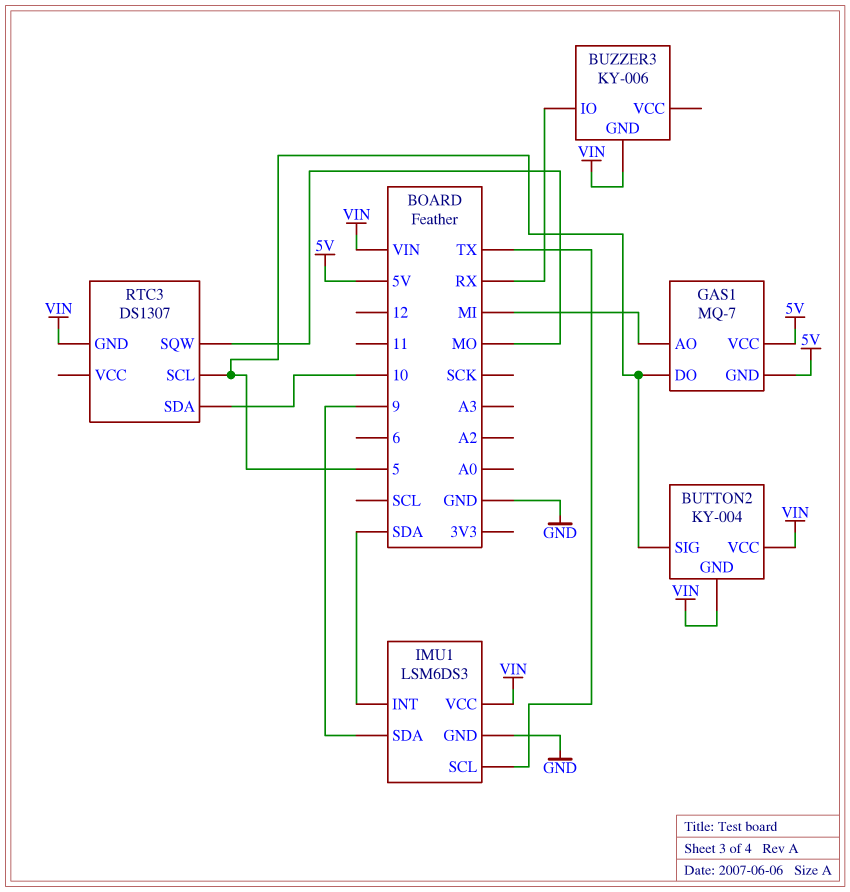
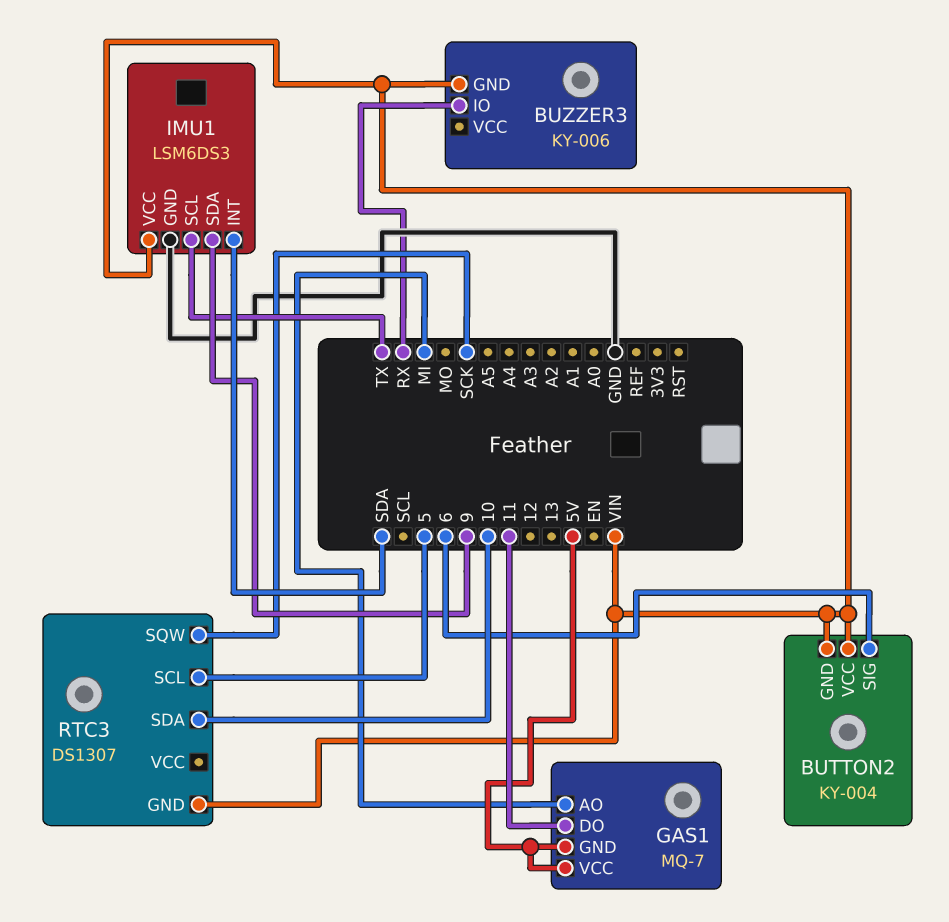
BUTTON2 pin SIG: 5 -> 6
GAS1 pin DO: 5 -> 11
RTC3 pin SQW: MO -> SCK

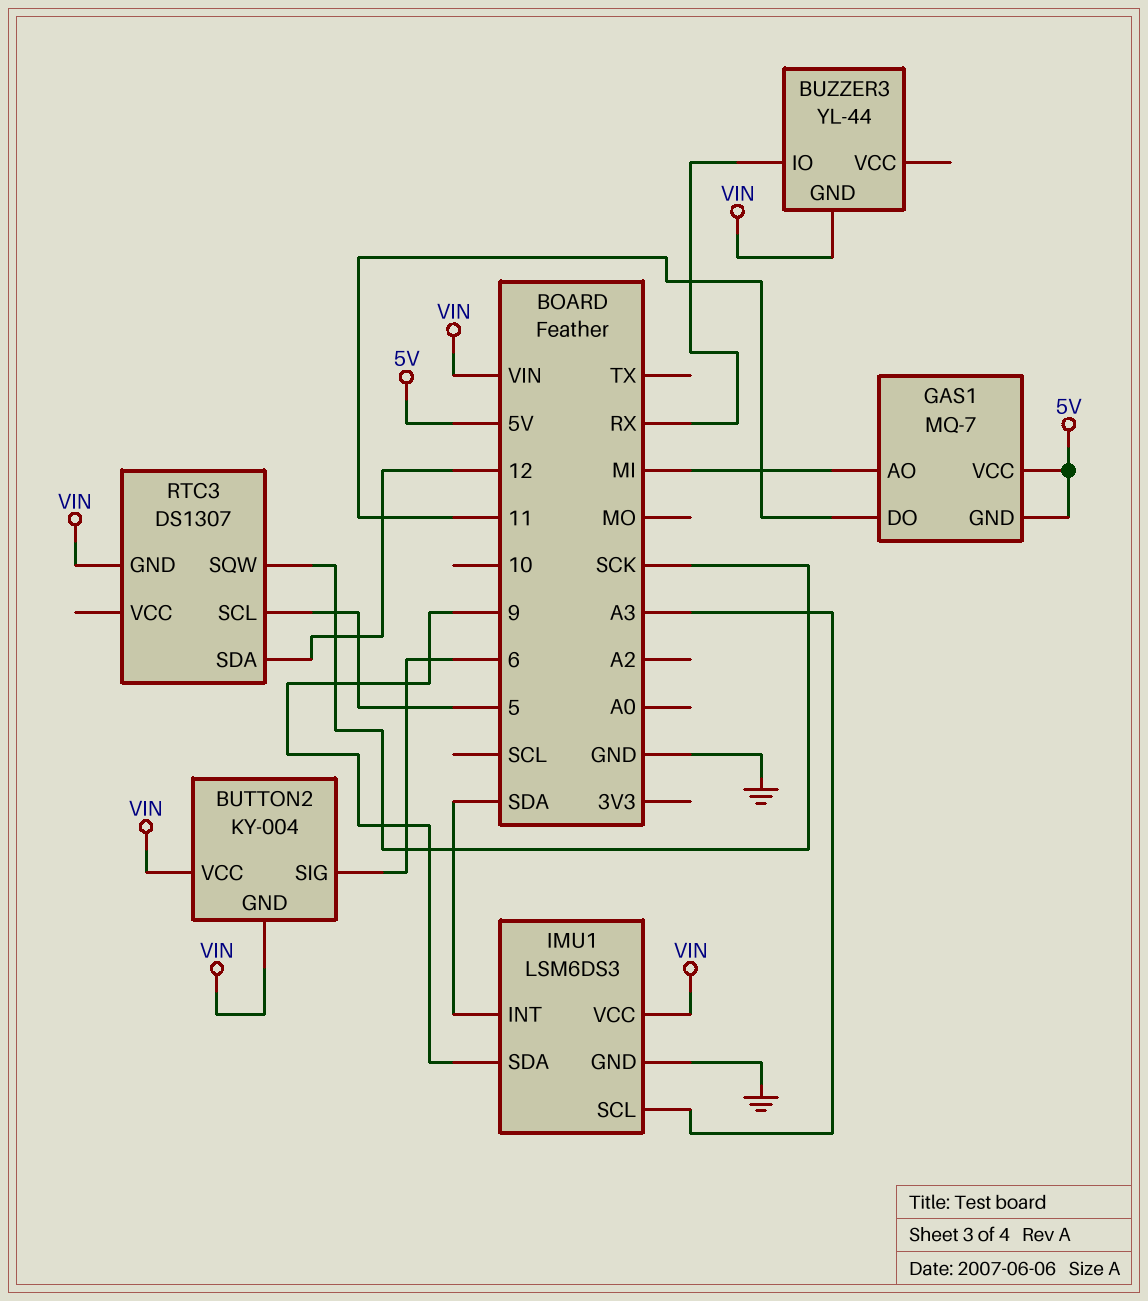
BUZZER3: KY-006 -> YL-44
IMU1 pin SCL: TX -> A3
RTC3 pin SDA: 10 -> 12

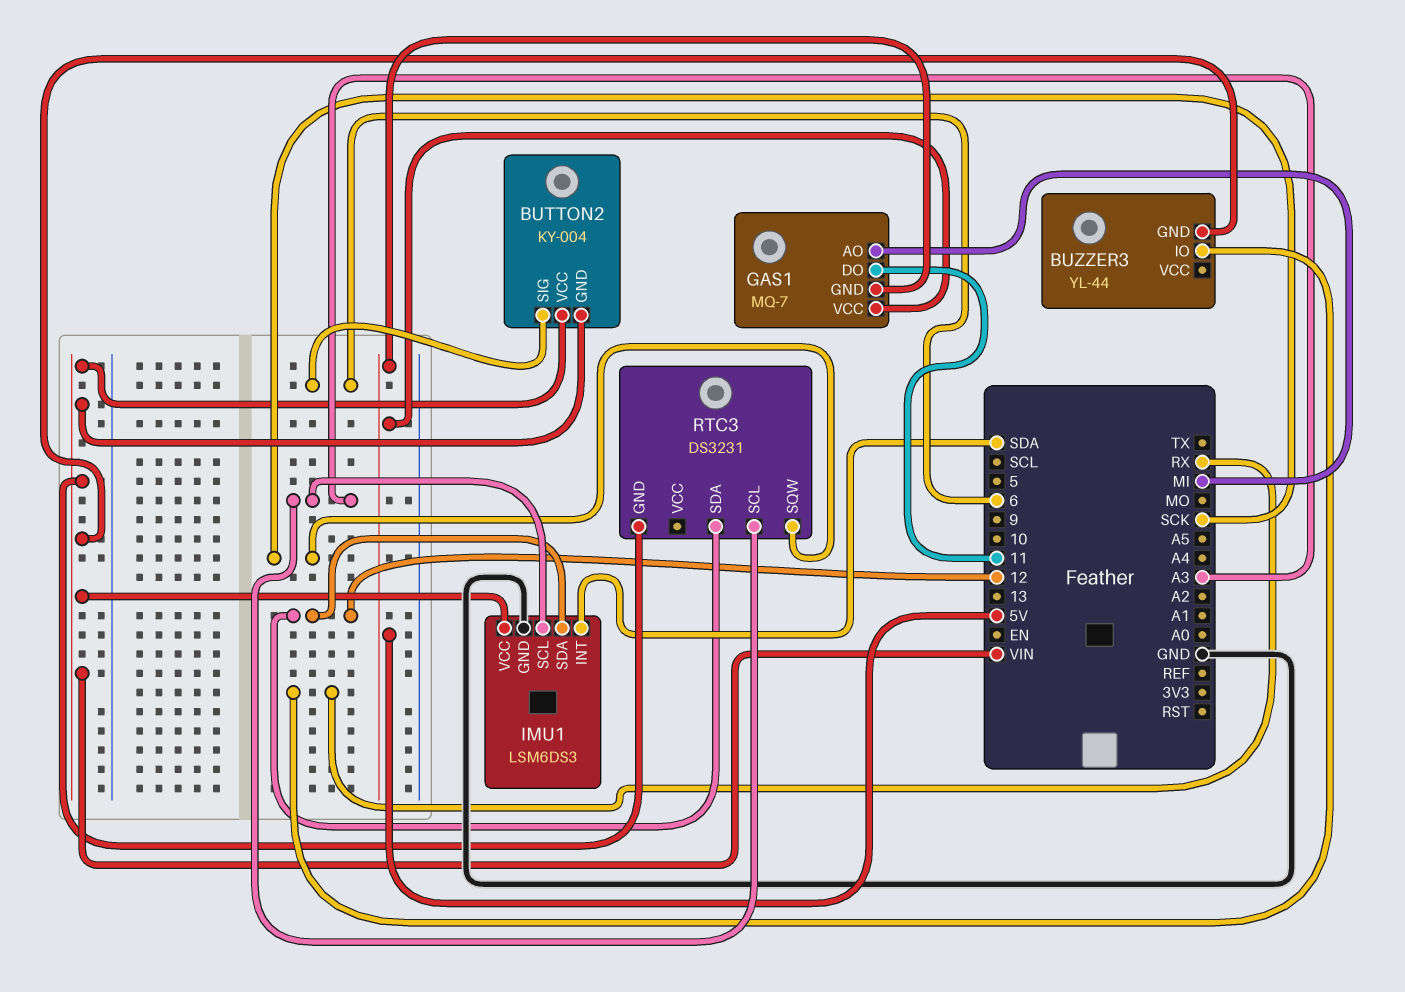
IMU1 pin SDA: 9 -> 12
RTC3: DS1307 -> DS3231
RTC3 pin SCL: 5 -> A3

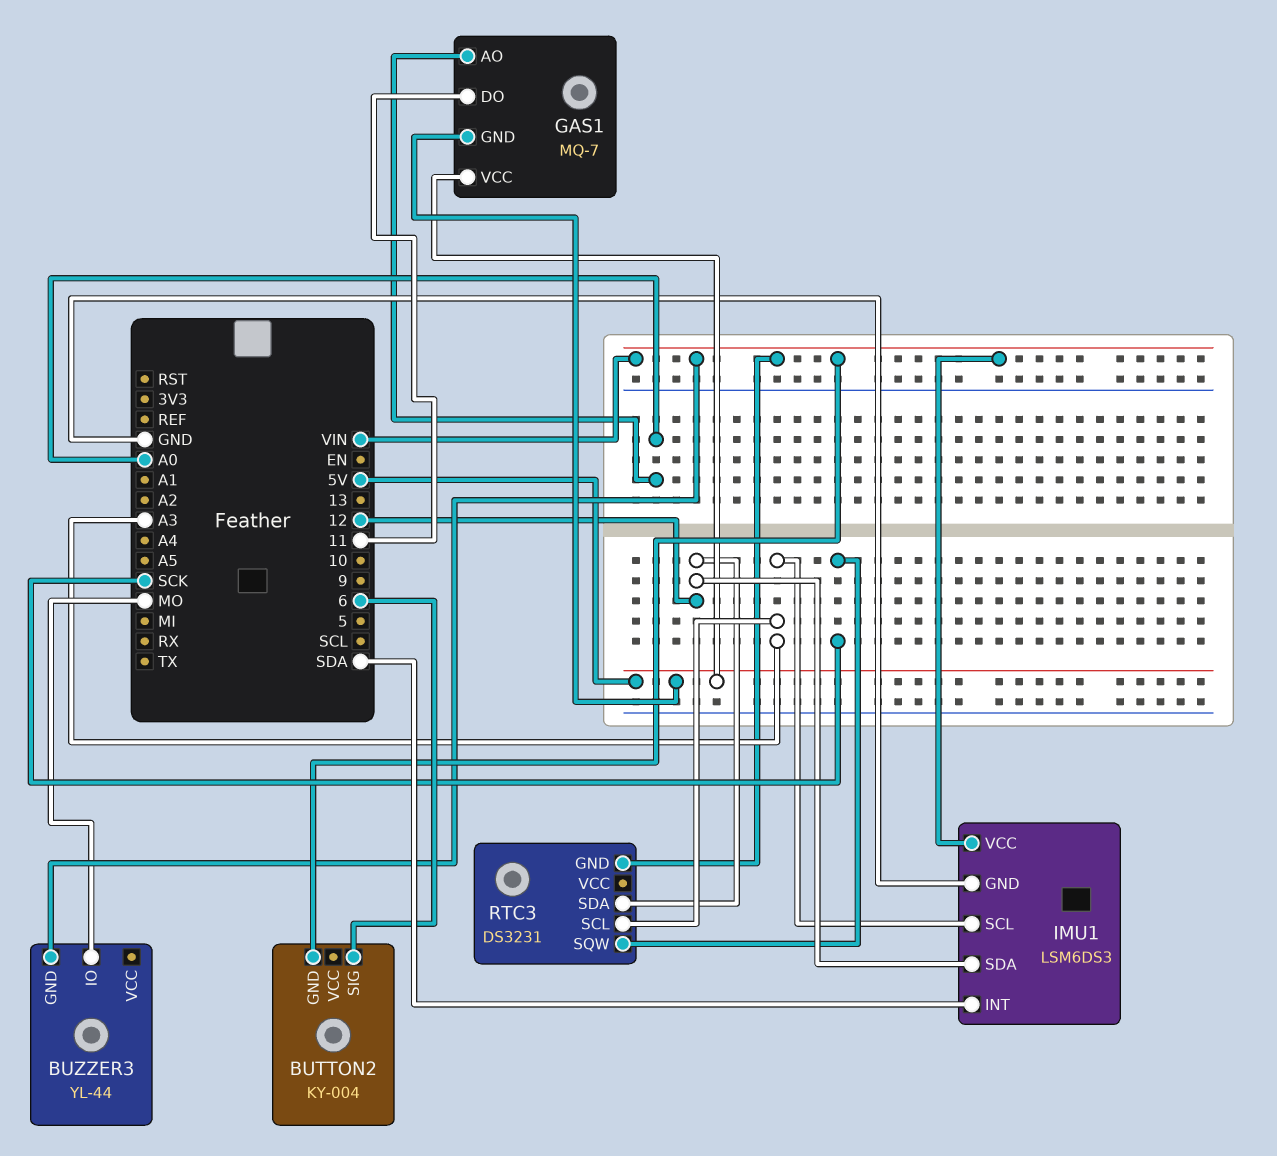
BUTTON2 pin VCC: VIN -> none
BUZZER3 pin IO: RX -> MO
GAS1 pin AO: MI -> A0

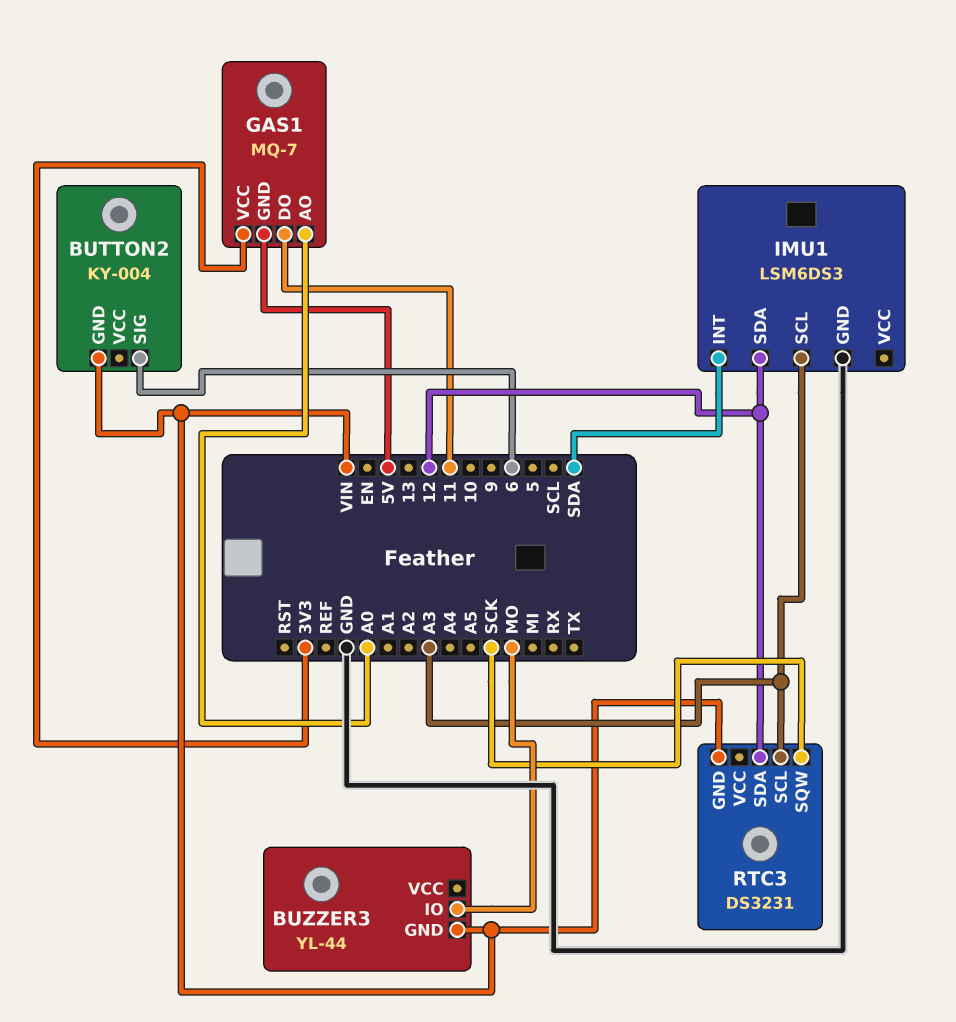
GAS1 pin VCC: 5V -> 3V3
IMU1 pin VCC: VIN -> none

